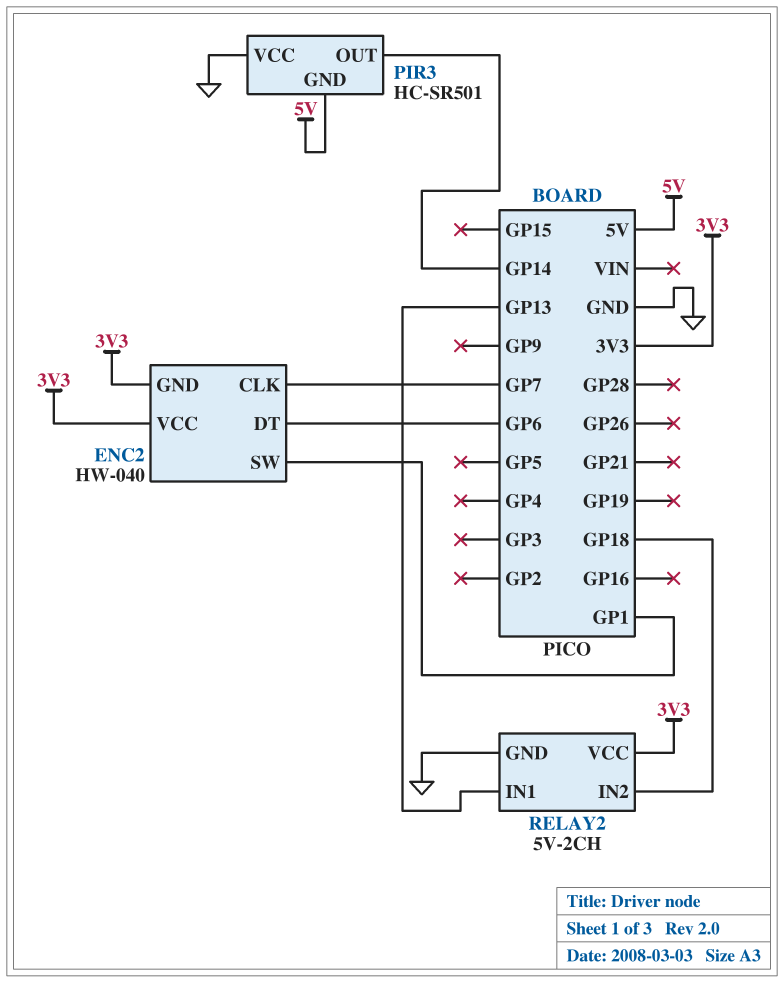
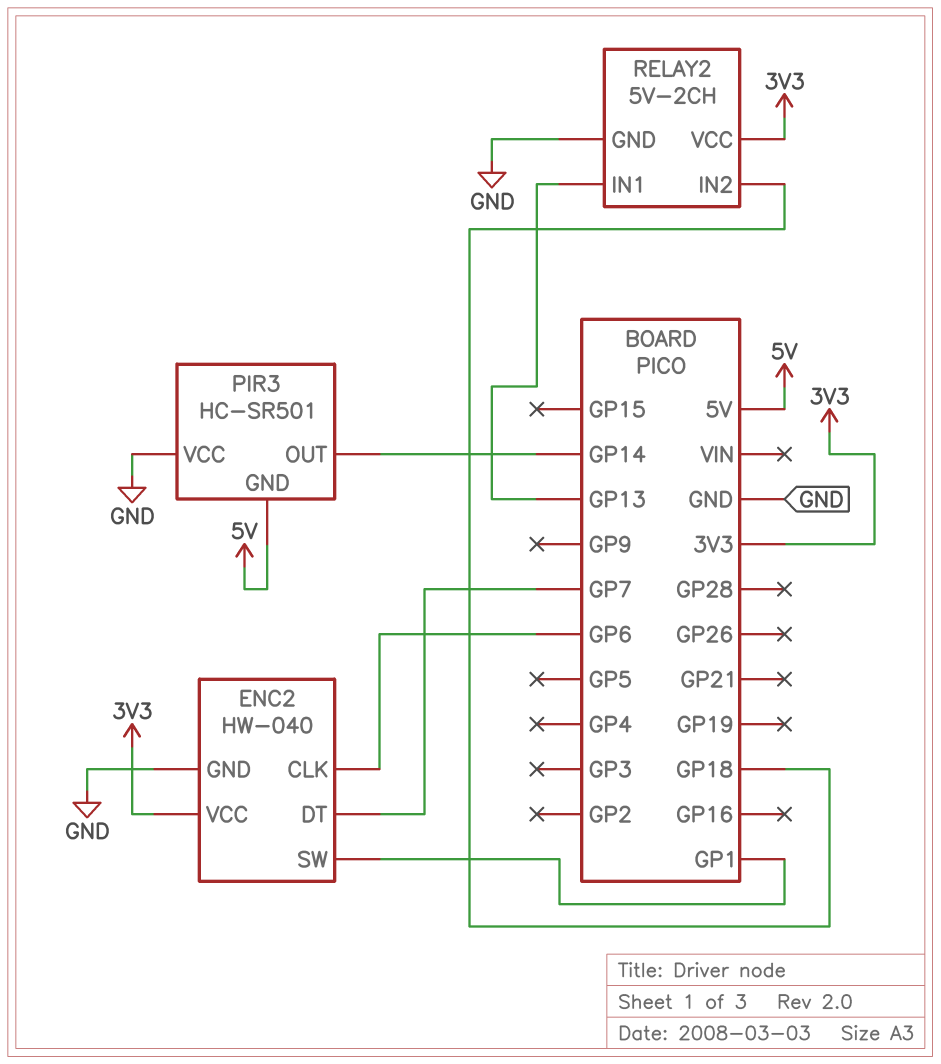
ENC2 pin CLK: GP7 -> GP6
ENC2 pin DT: GP6 -> GP7
ENC2 pin GND: 3V3 -> GND

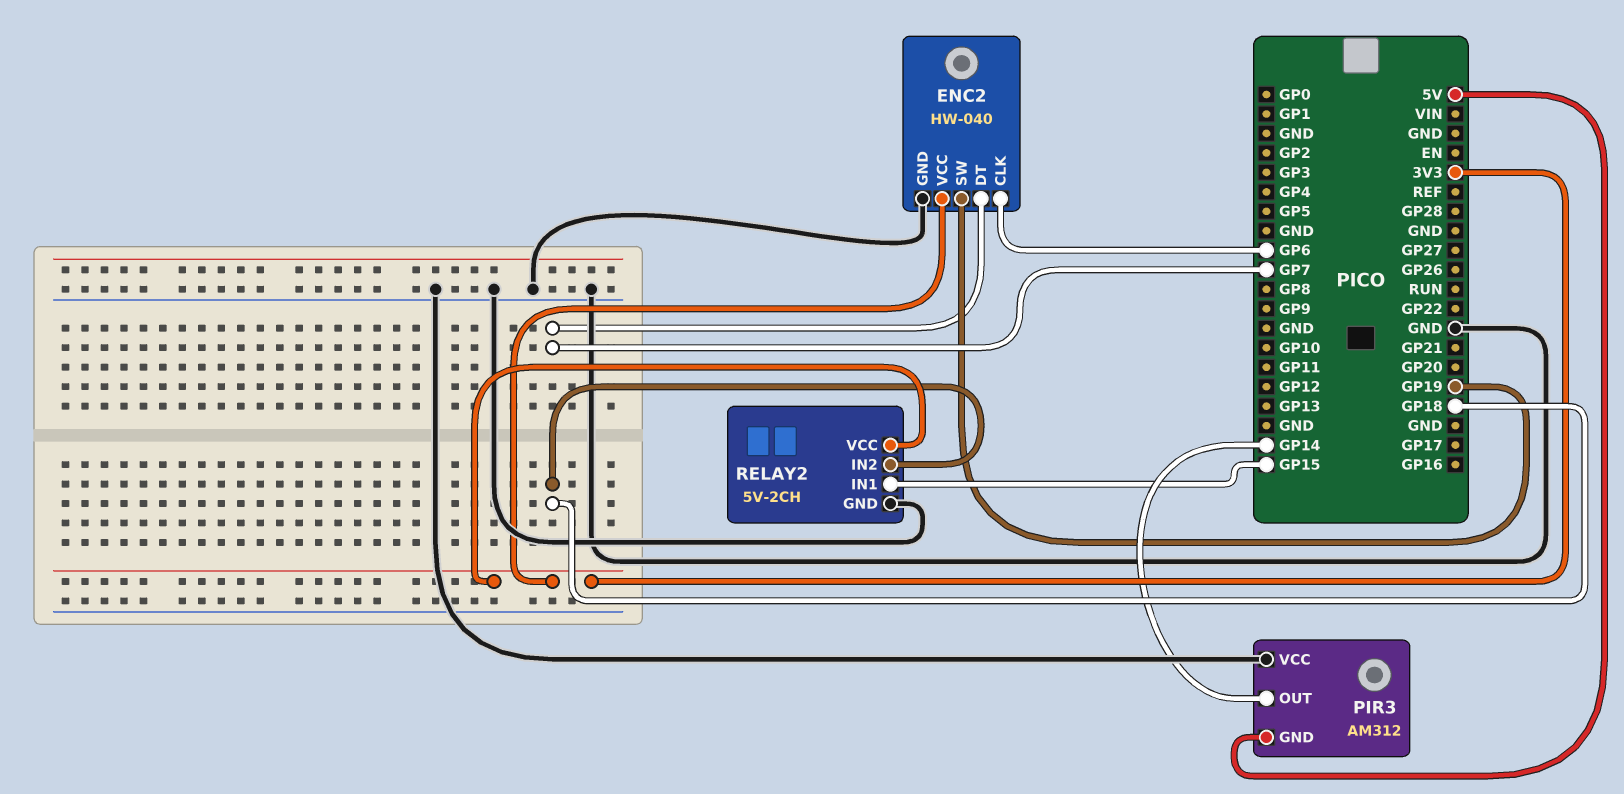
ENC2 pin SW: GP1 -> GP19
PIR3: HC-SR501 -> AM312
RELAY2 pin IN1: GP13 -> GP15

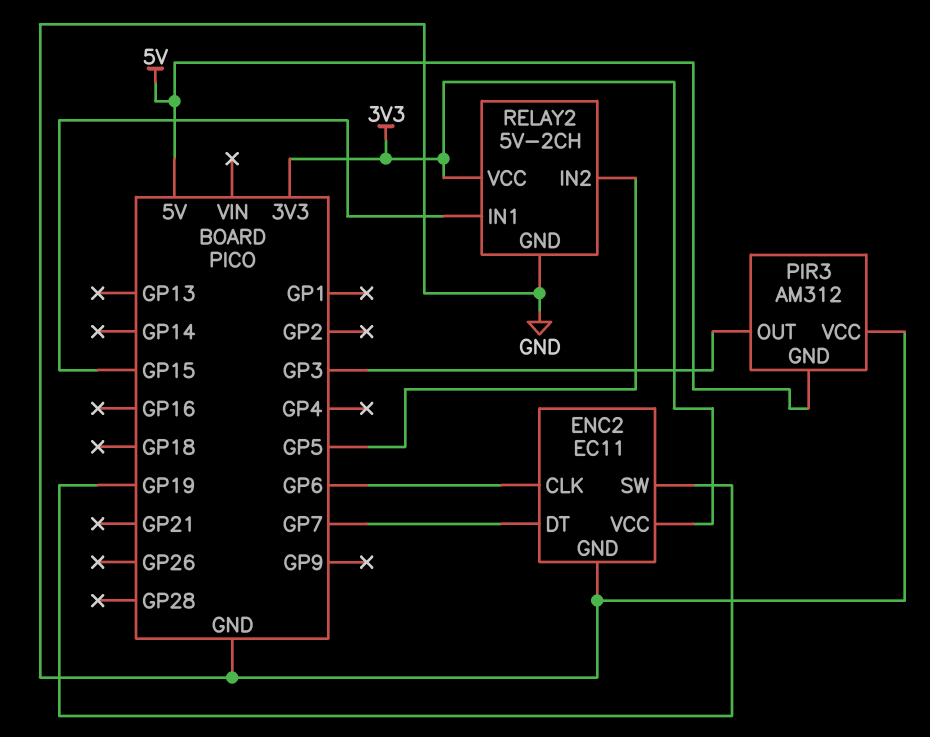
ENC2: HW-040 -> EC11
PIR3 pin OUT: GP14 -> GP3
RELAY2 pin IN2: GP18 -> GP5

